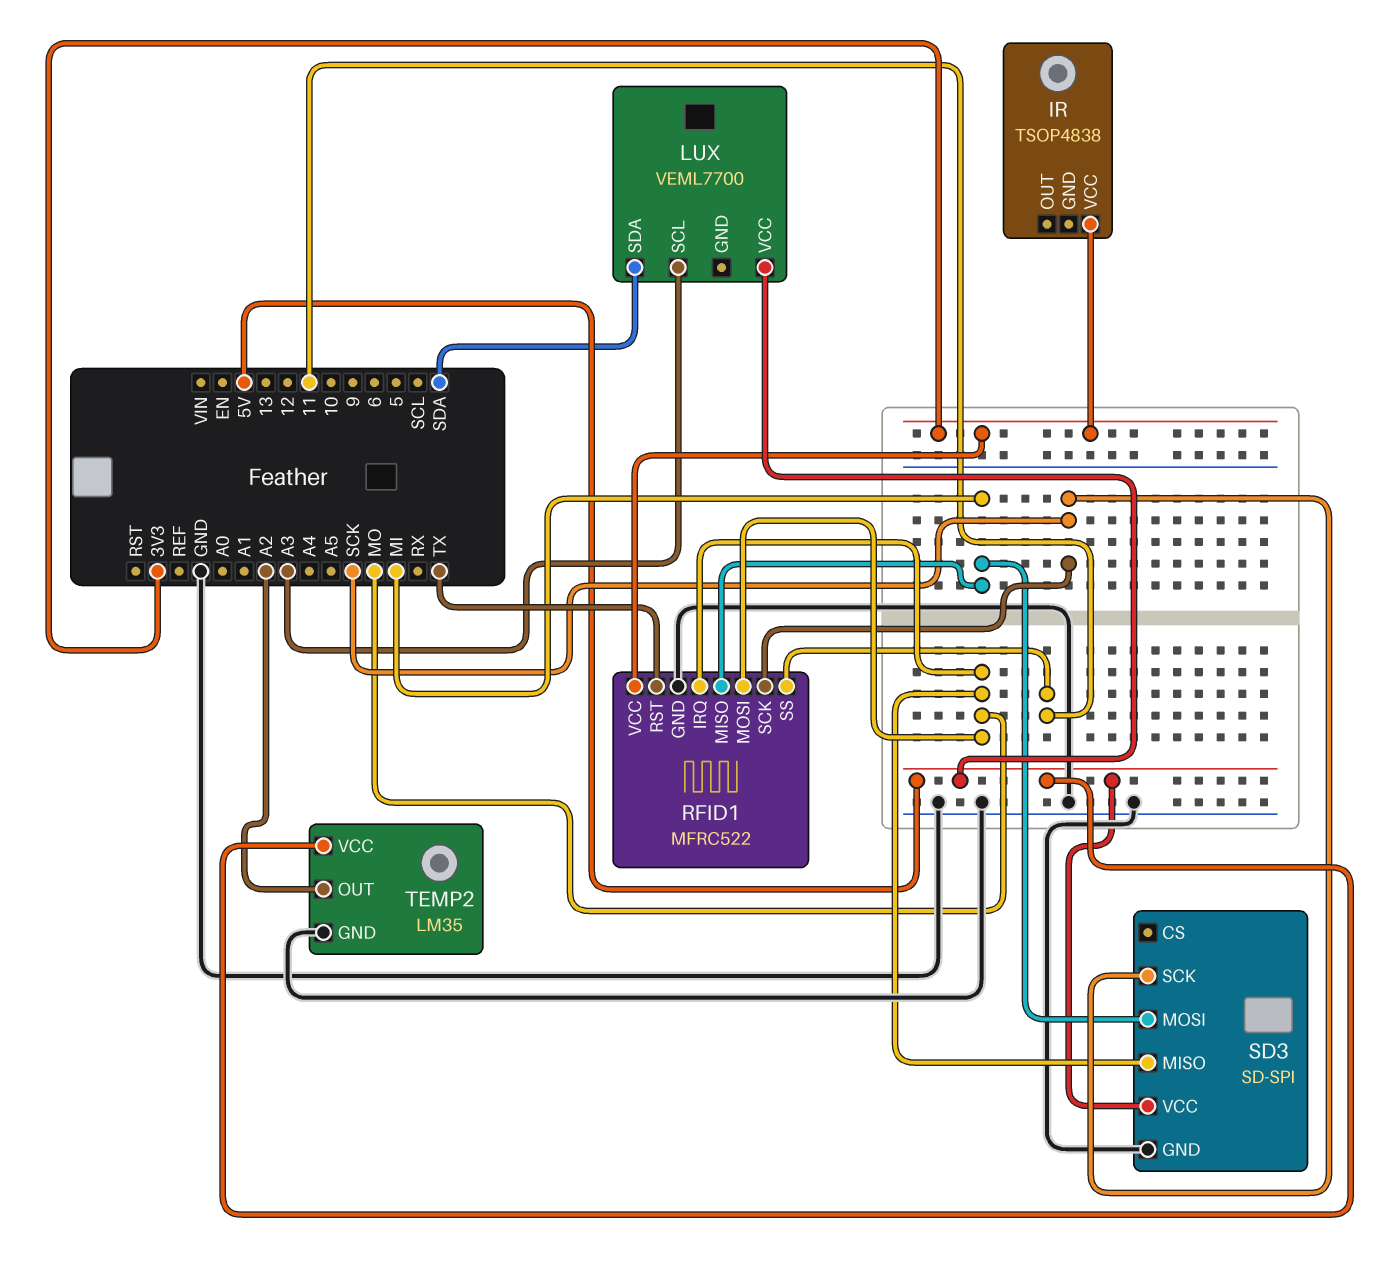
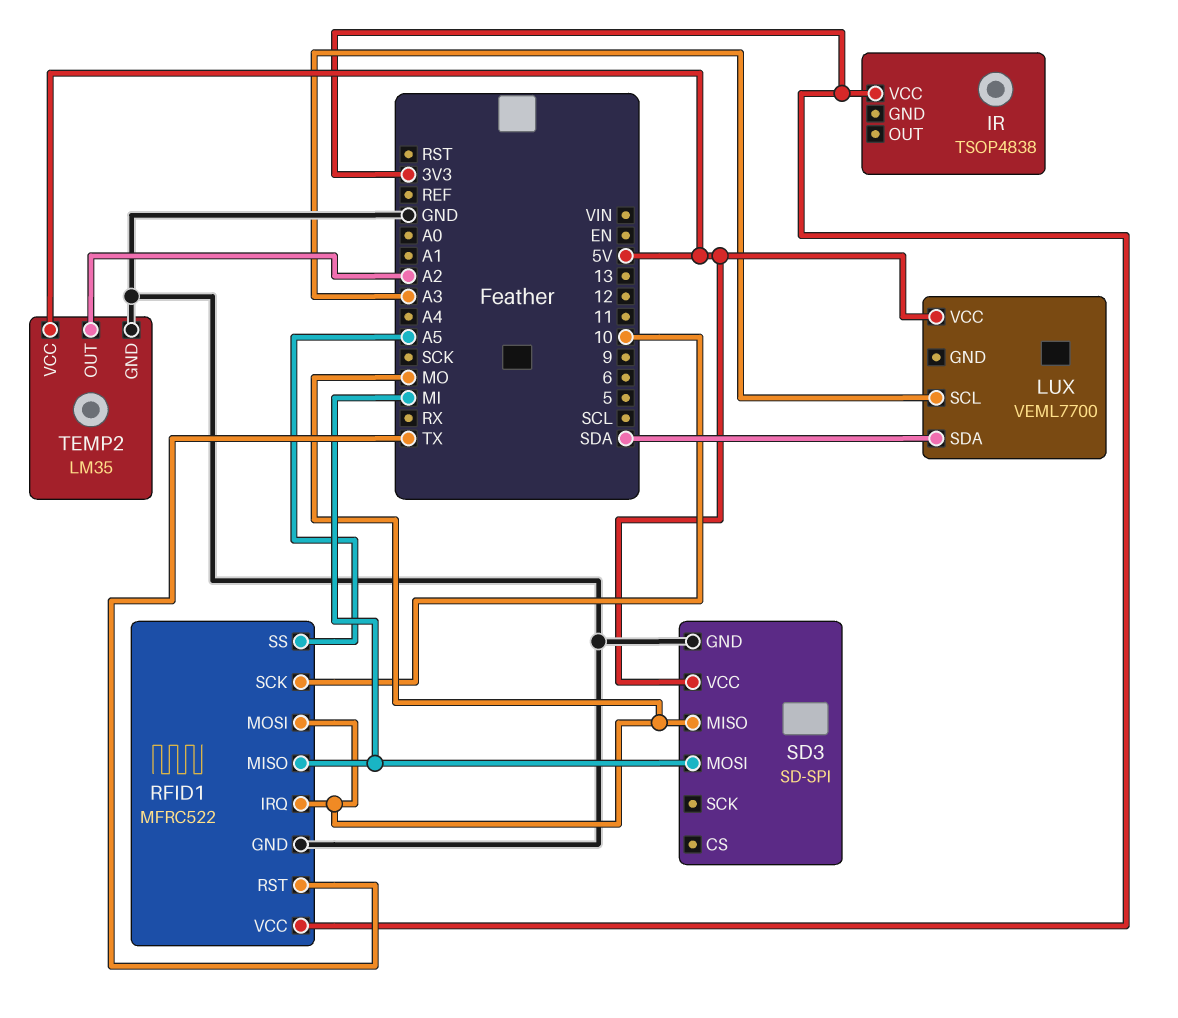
RFID1 pin SCK: SCK -> 10
RFID1 pin SS: 11 -> A5
SD3 pin SCK: SCK -> none

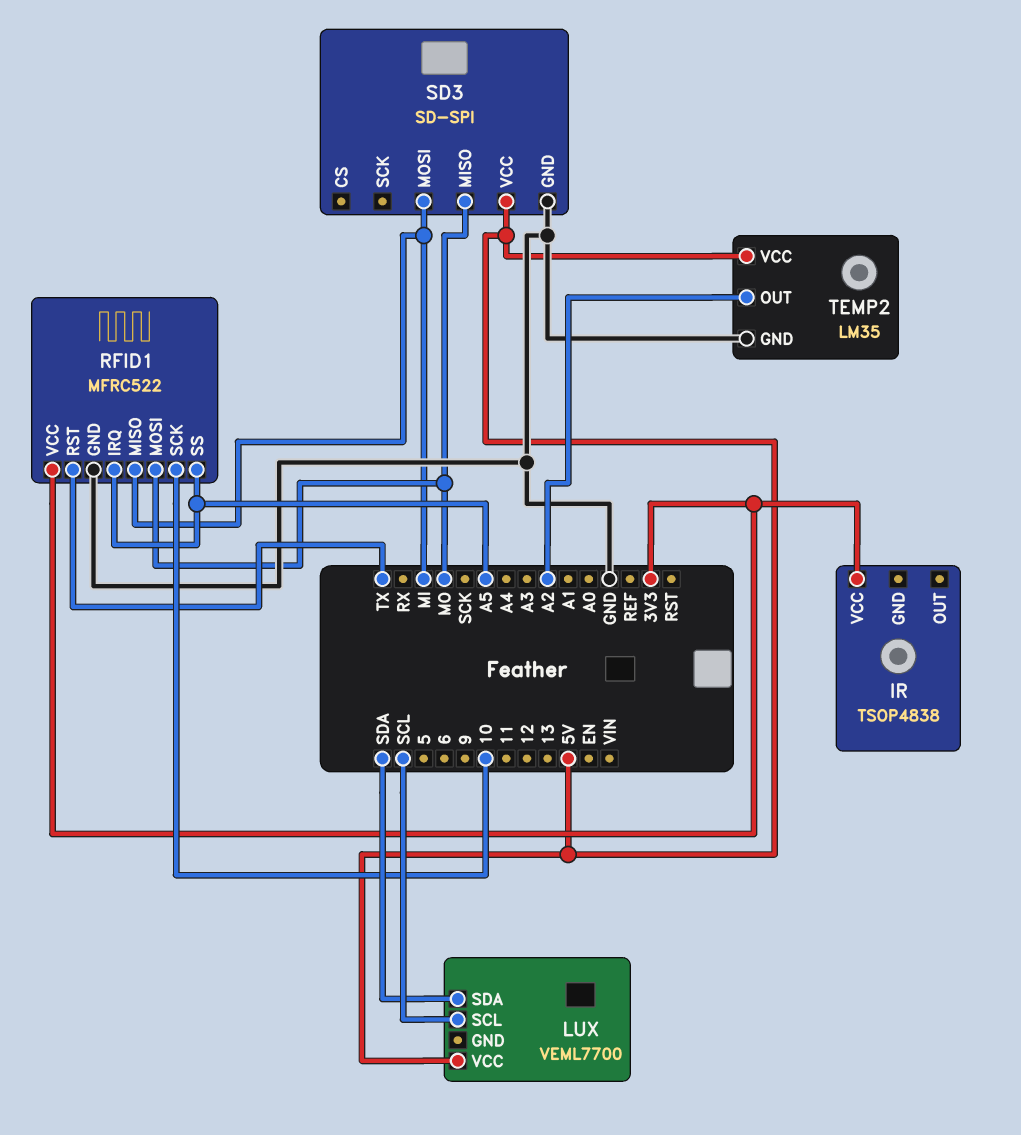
LUX pin SCL: A3 -> SCL
RFID1 pin IRQ: MO -> A5

